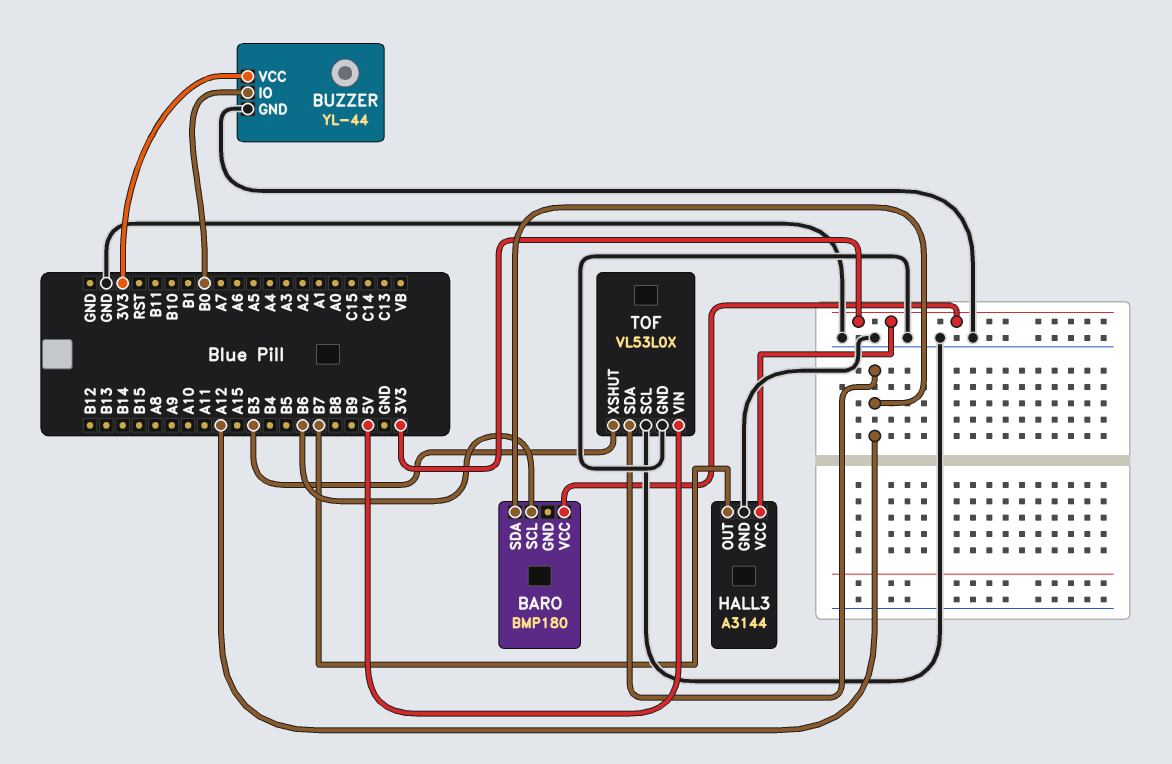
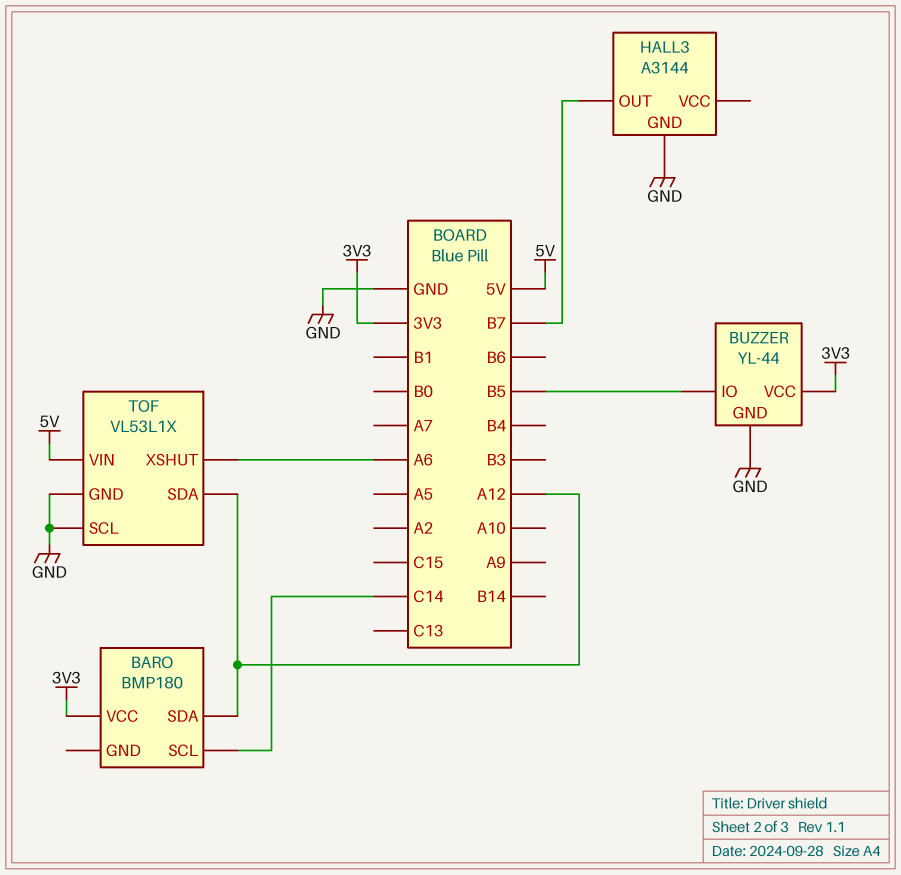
BARO pin SCL: B6 -> C14
BUZZER pin IO: B0 -> B5
HALL3 pin VCC: 3V3 -> none
TOF: VL53L0X -> VL53L1X
TOF pin XSHUT: B3 -> A6

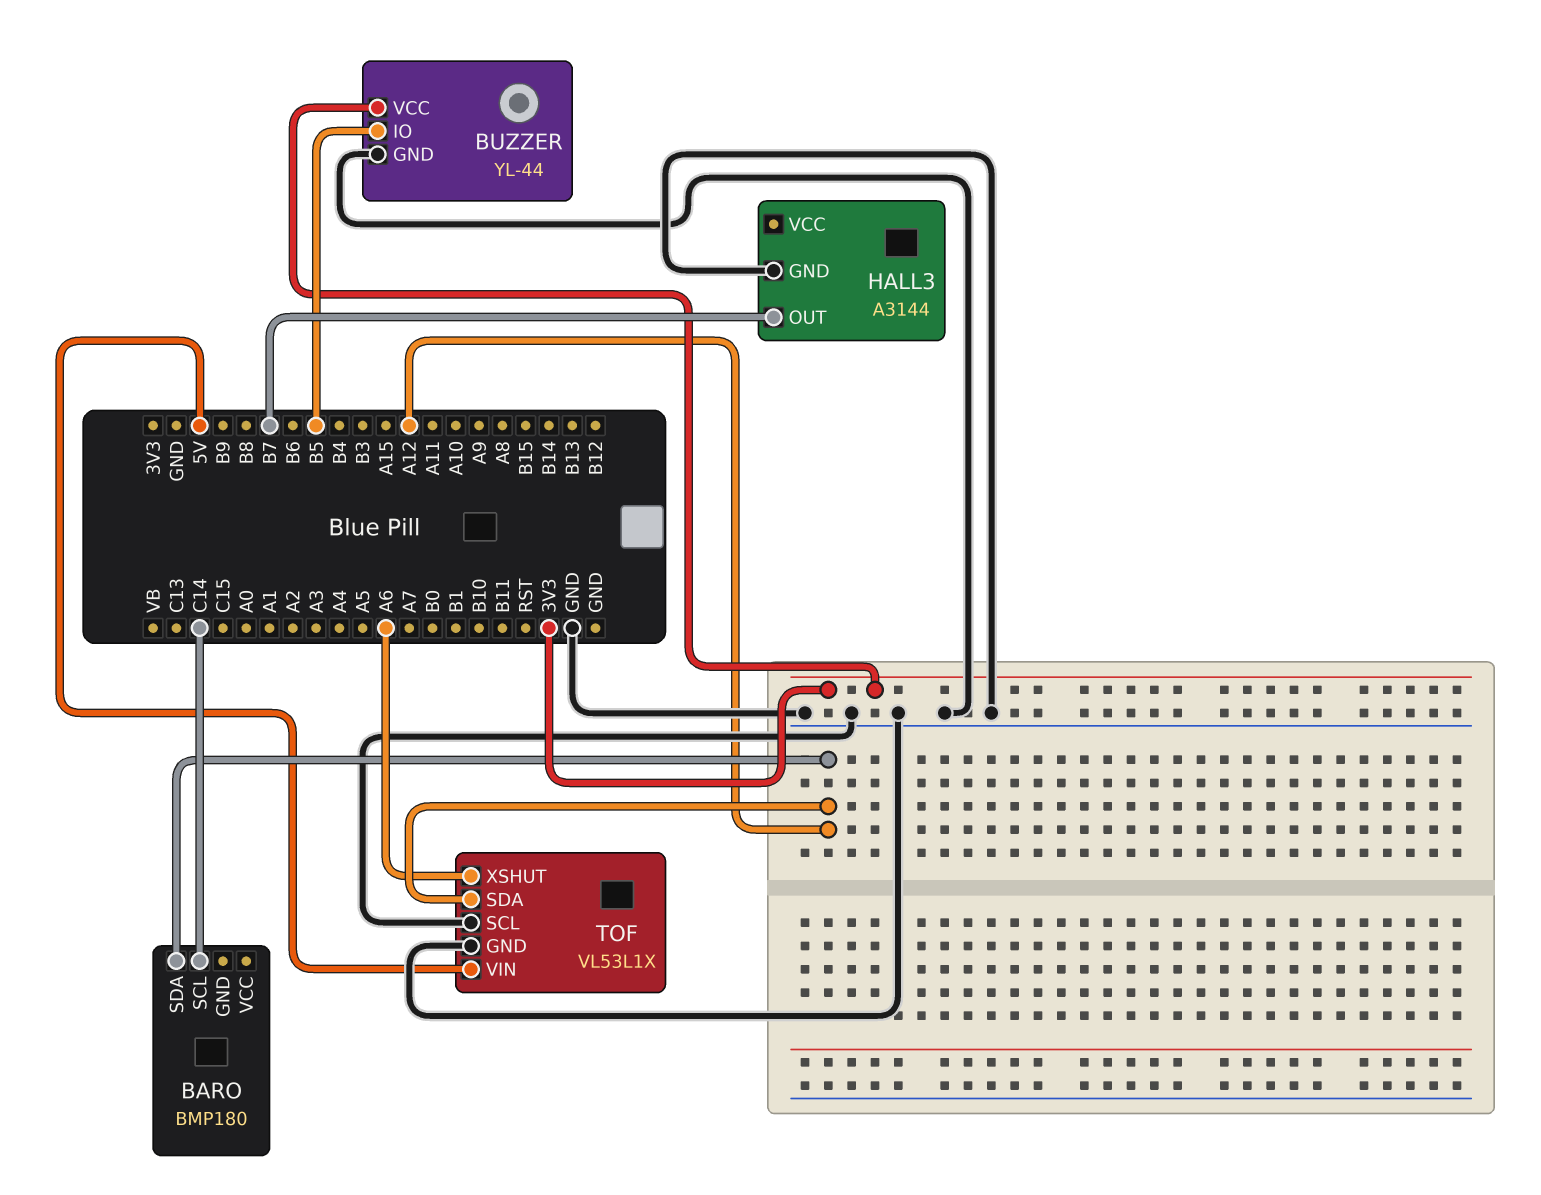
BARO pin VCC: 3V3 -> none

